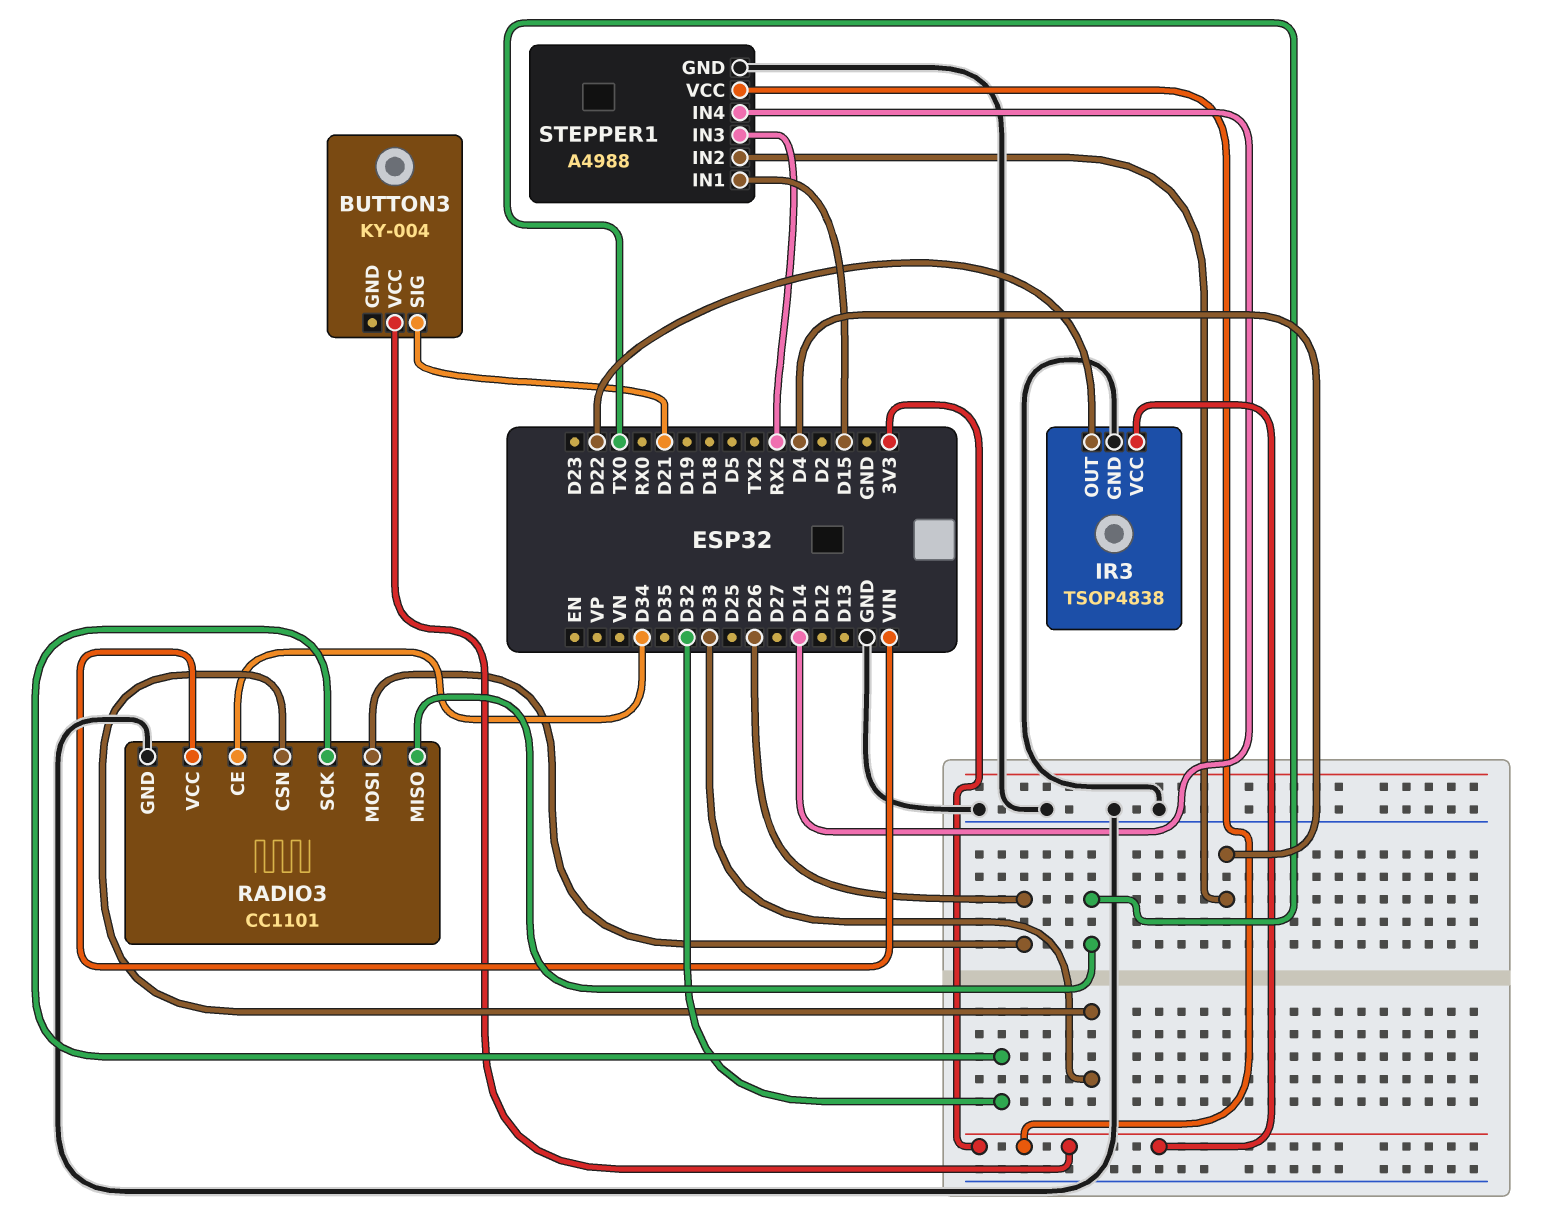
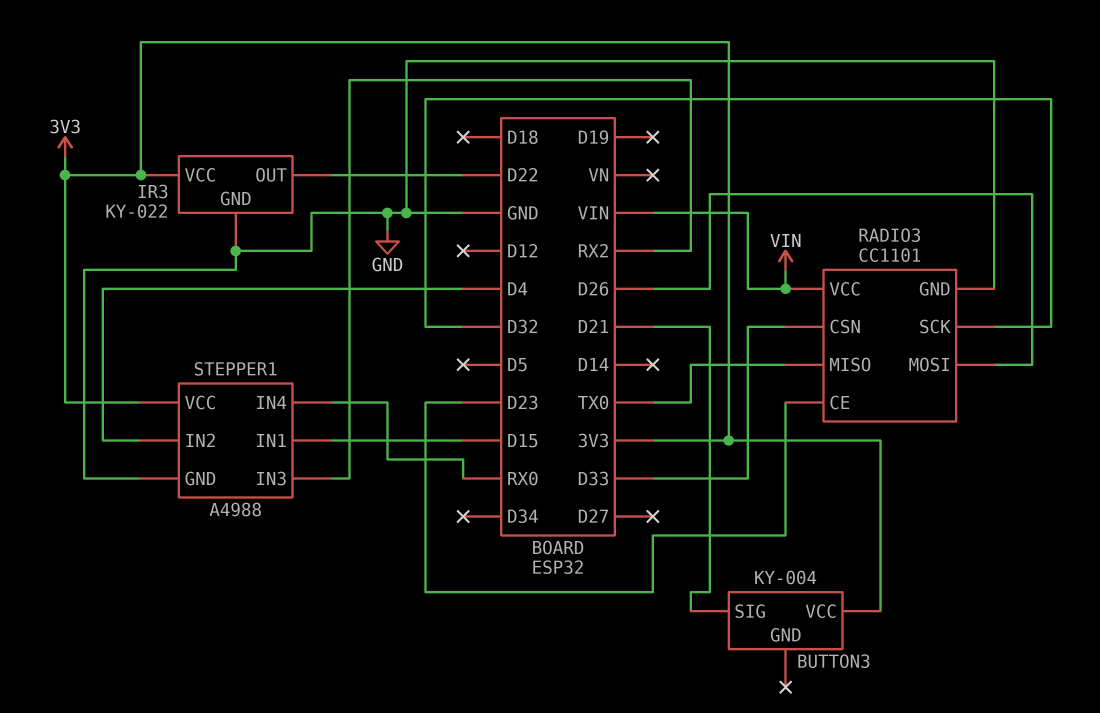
IR3: TSOP4838 -> KY-022
RADIO3 pin CE: D34 -> D23
STEPPER1 pin IN4: D14 -> RX0

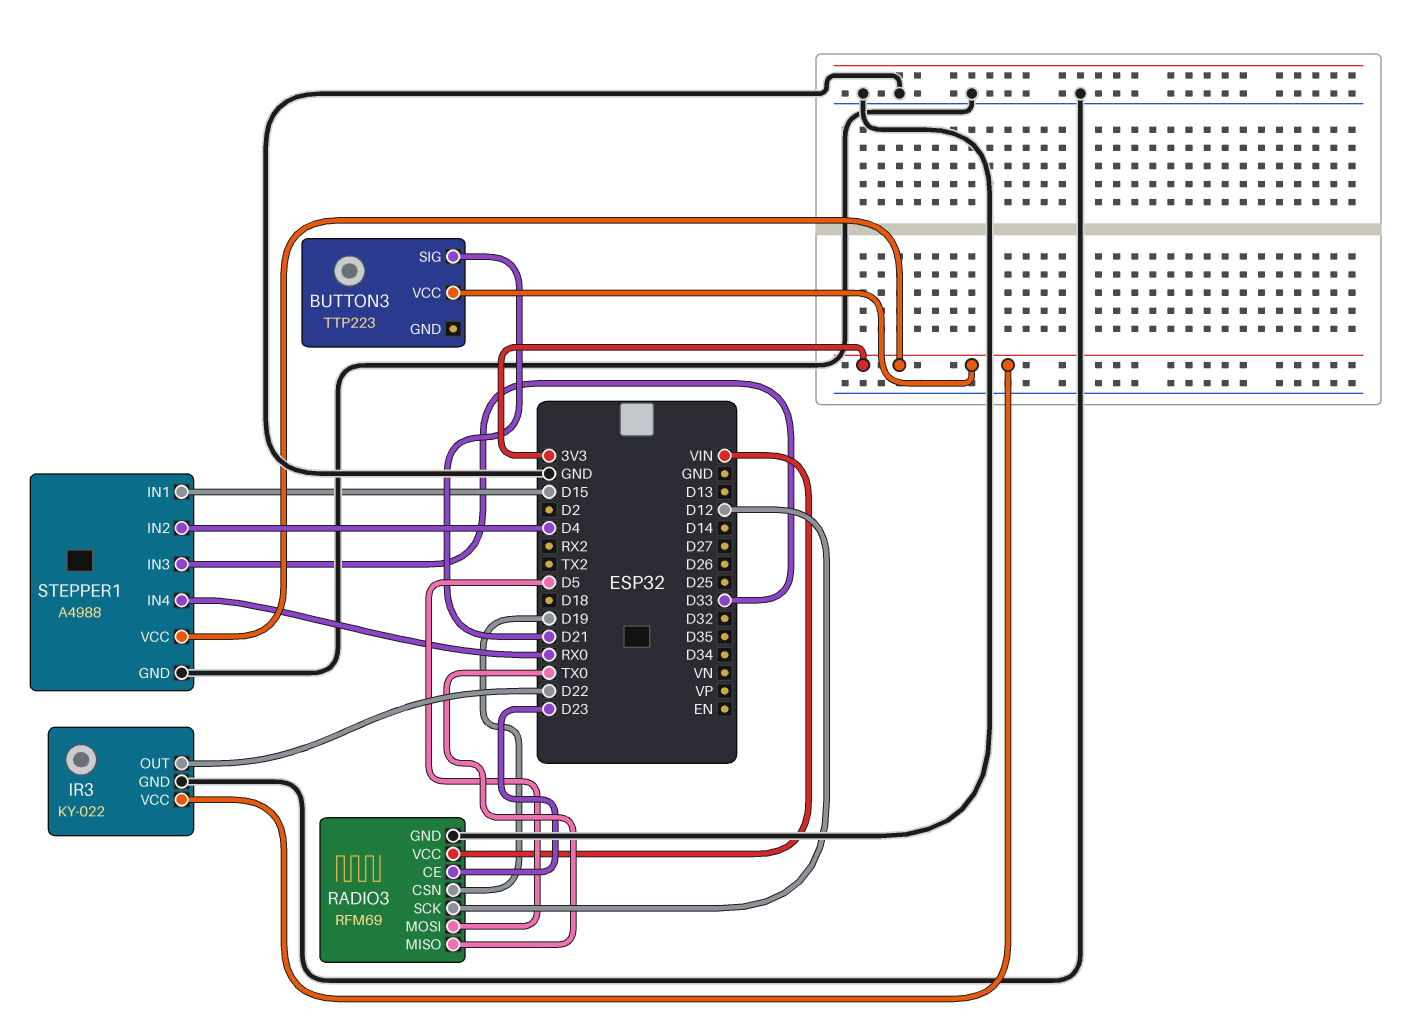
BUTTON3: KY-004 -> TTP223
RADIO3: CC1101 -> RFM69
RADIO3 pin CSN: D33 -> D19
RADIO3 pin MOSI: D26 -> D5
RADIO3 pin SCK: D32 -> D12
STEPPER1 pin IN3: RX2 -> D33

